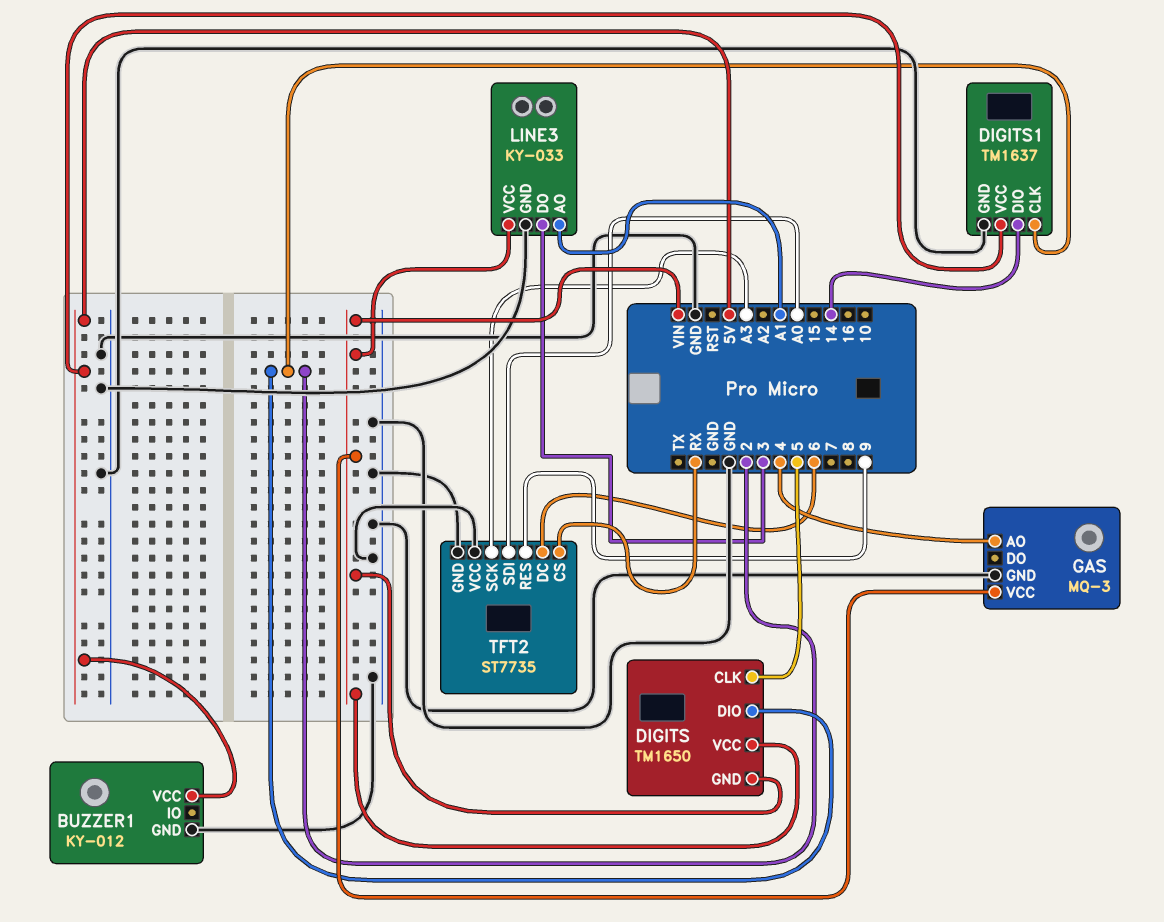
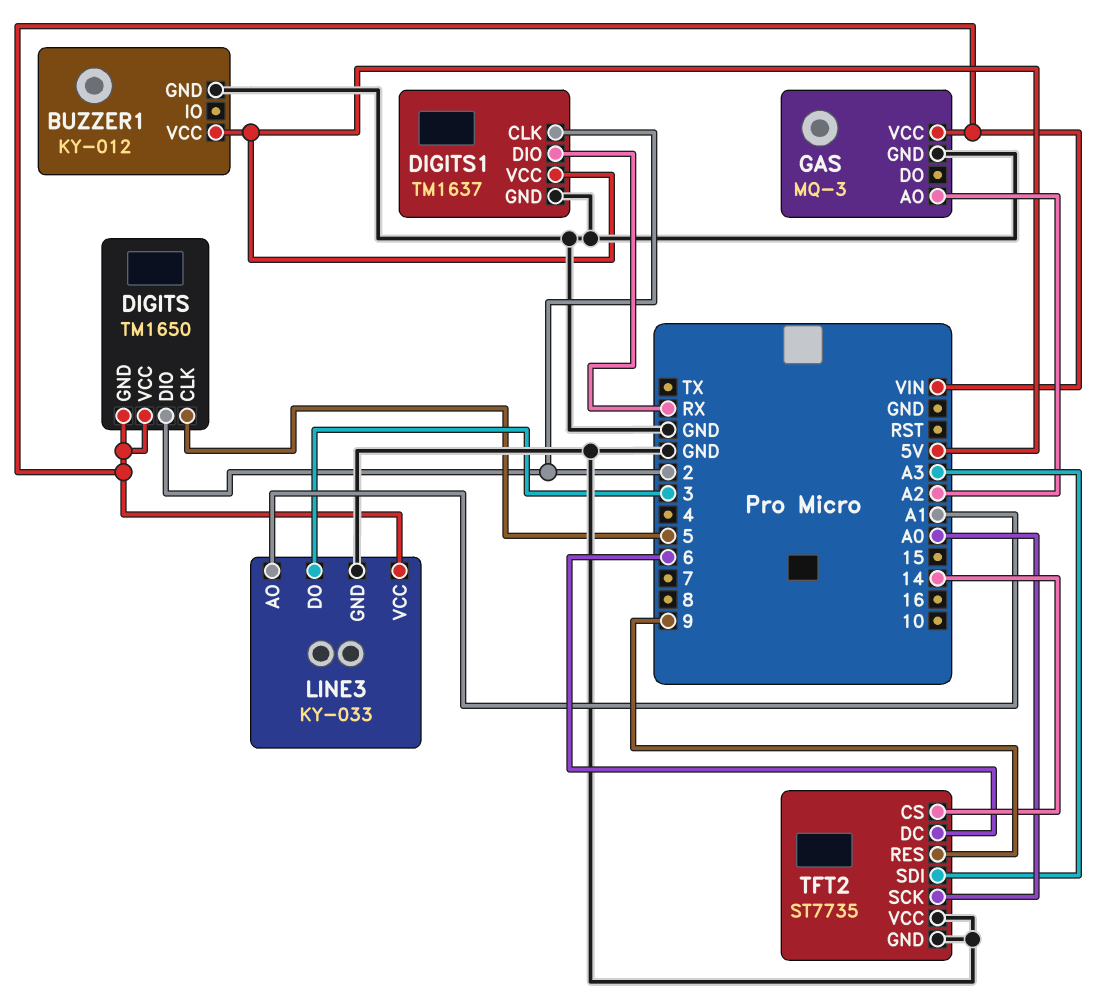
DIGITS1 pin DIO: 14 -> RX
GAS pin AO: 4 -> A2
TFT2 pin CS: RX -> 14
TFT2 pin SCK: A3 -> A0
TFT2 pin SDI: A0 -> A3

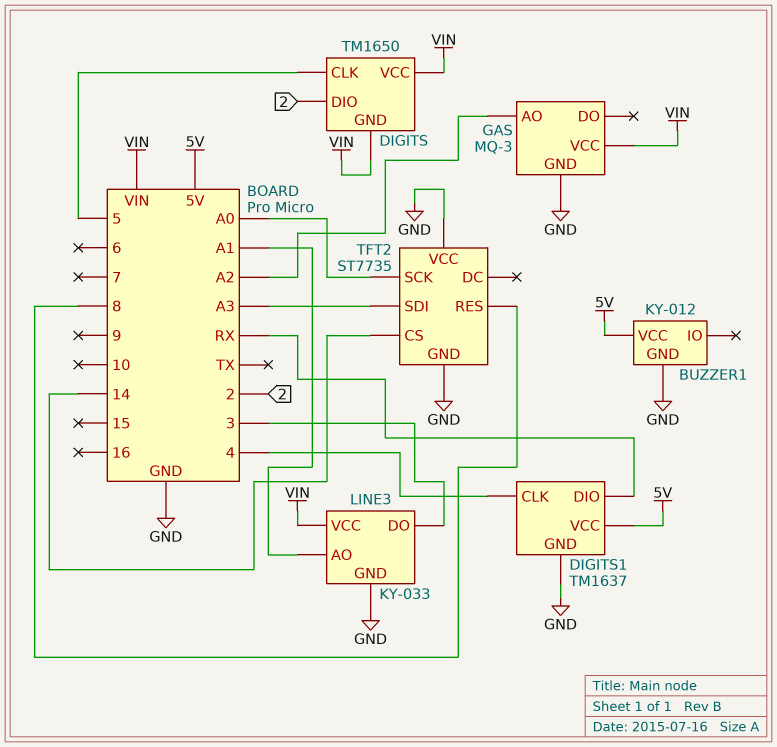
DIGITS1 pin CLK: 2 -> 4
TFT2 pin DC: 6 -> none
TFT2 pin RES: 9 -> 8

